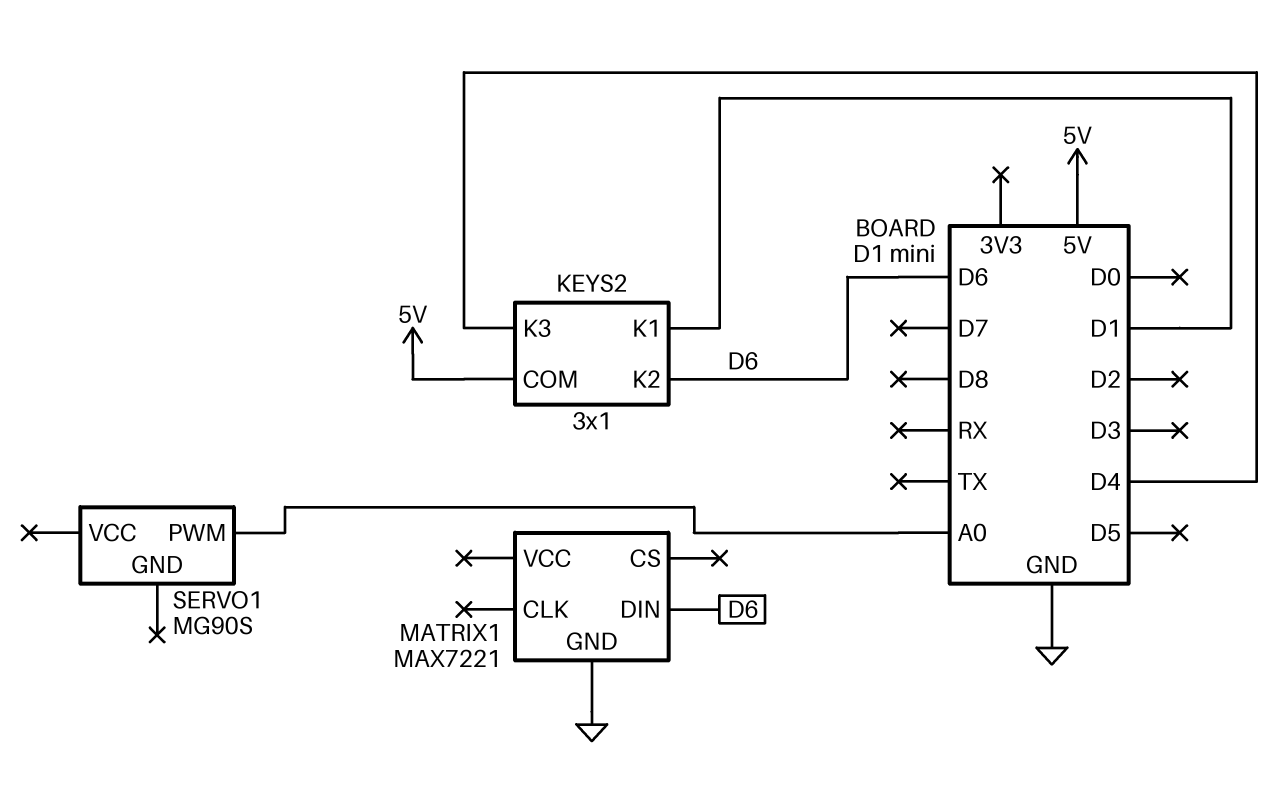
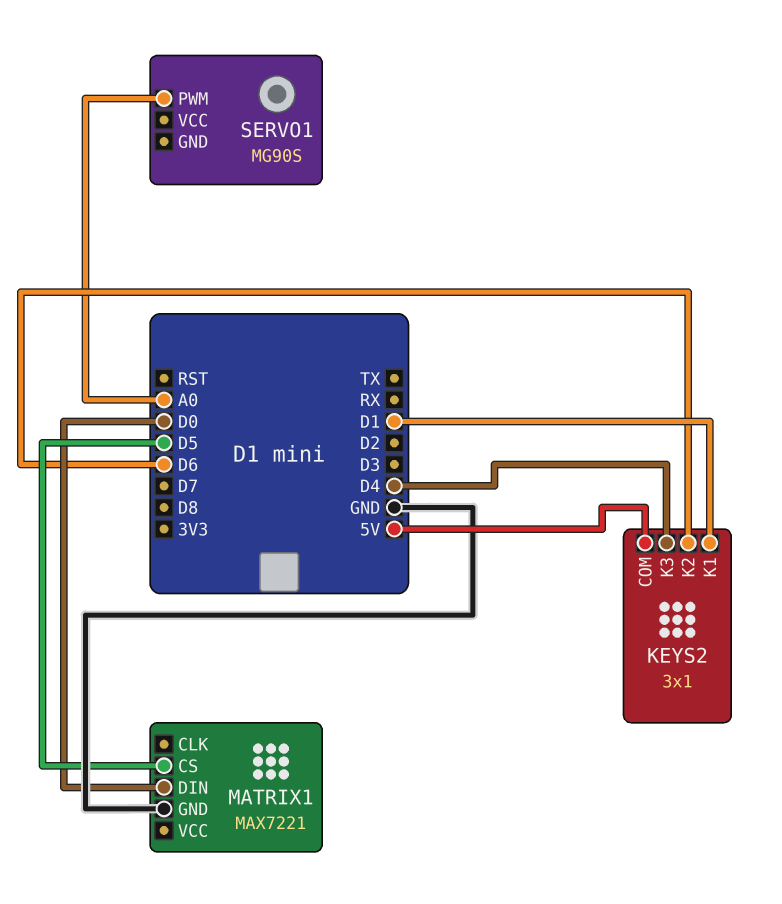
MATRIX1 pin CS: none -> D5
MATRIX1 pin DIN: D6 -> D0

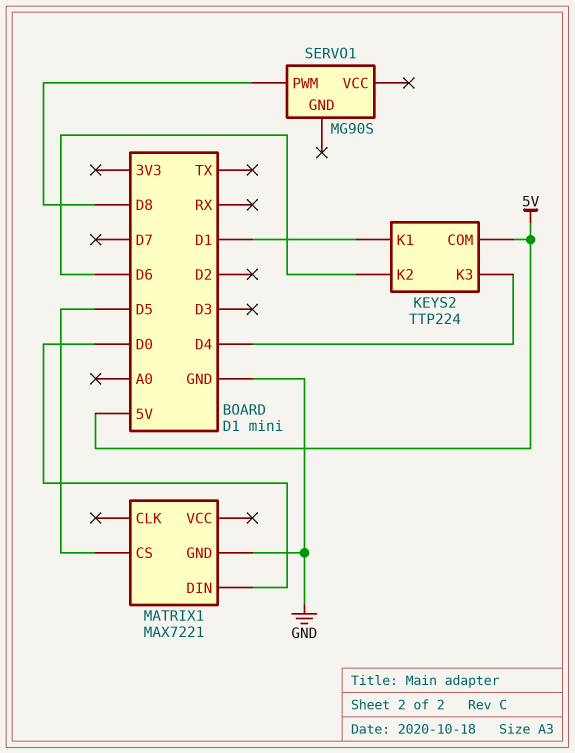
KEYS2: 3x1 -> TTP224
SERVO1 pin PWM: A0 -> D8

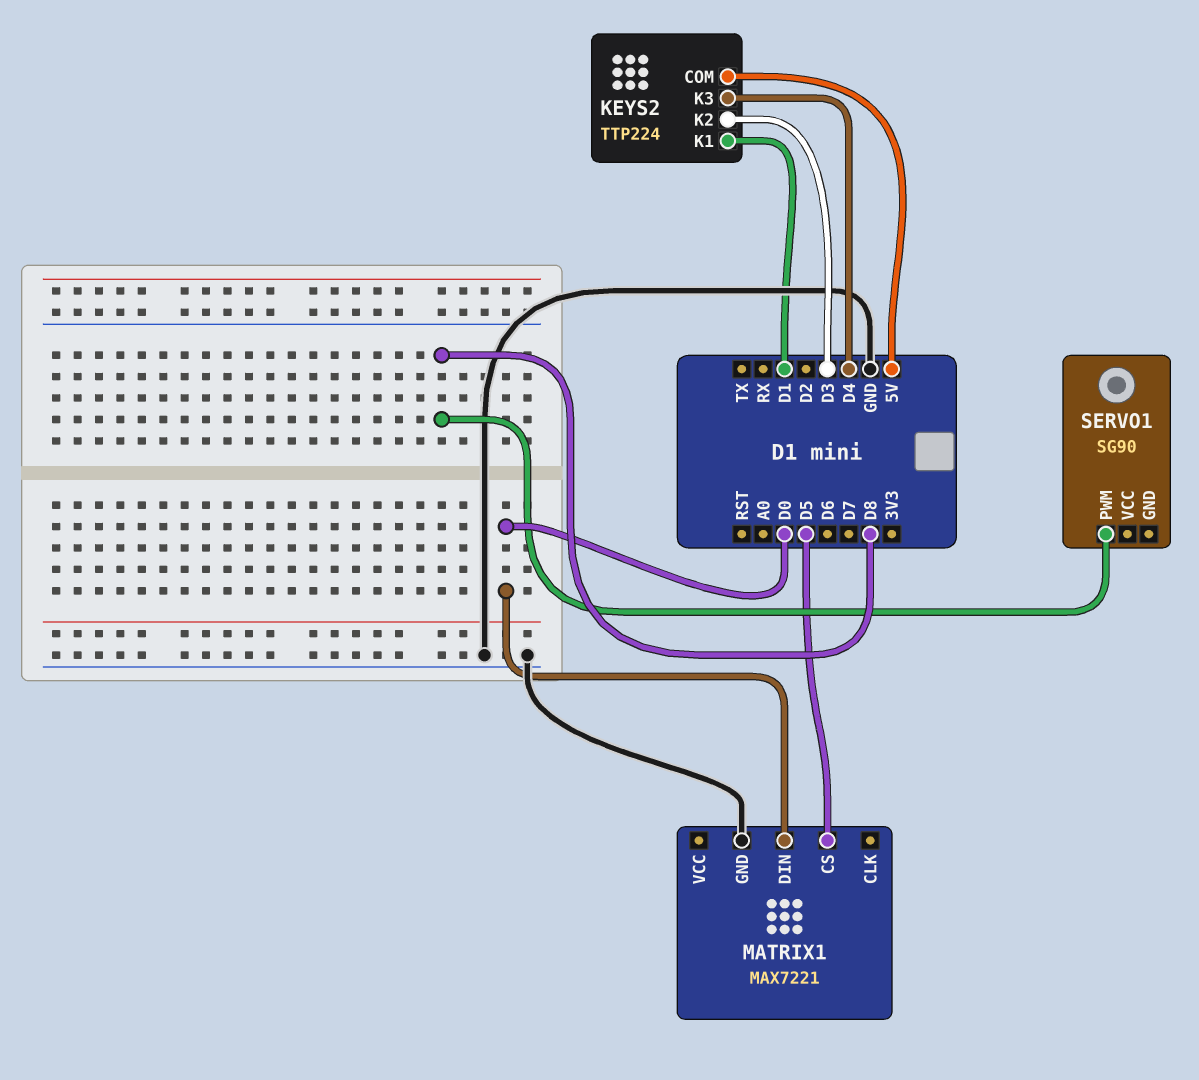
KEYS2 pin K2: D6 -> D3
SERVO1: MG90S -> SG90

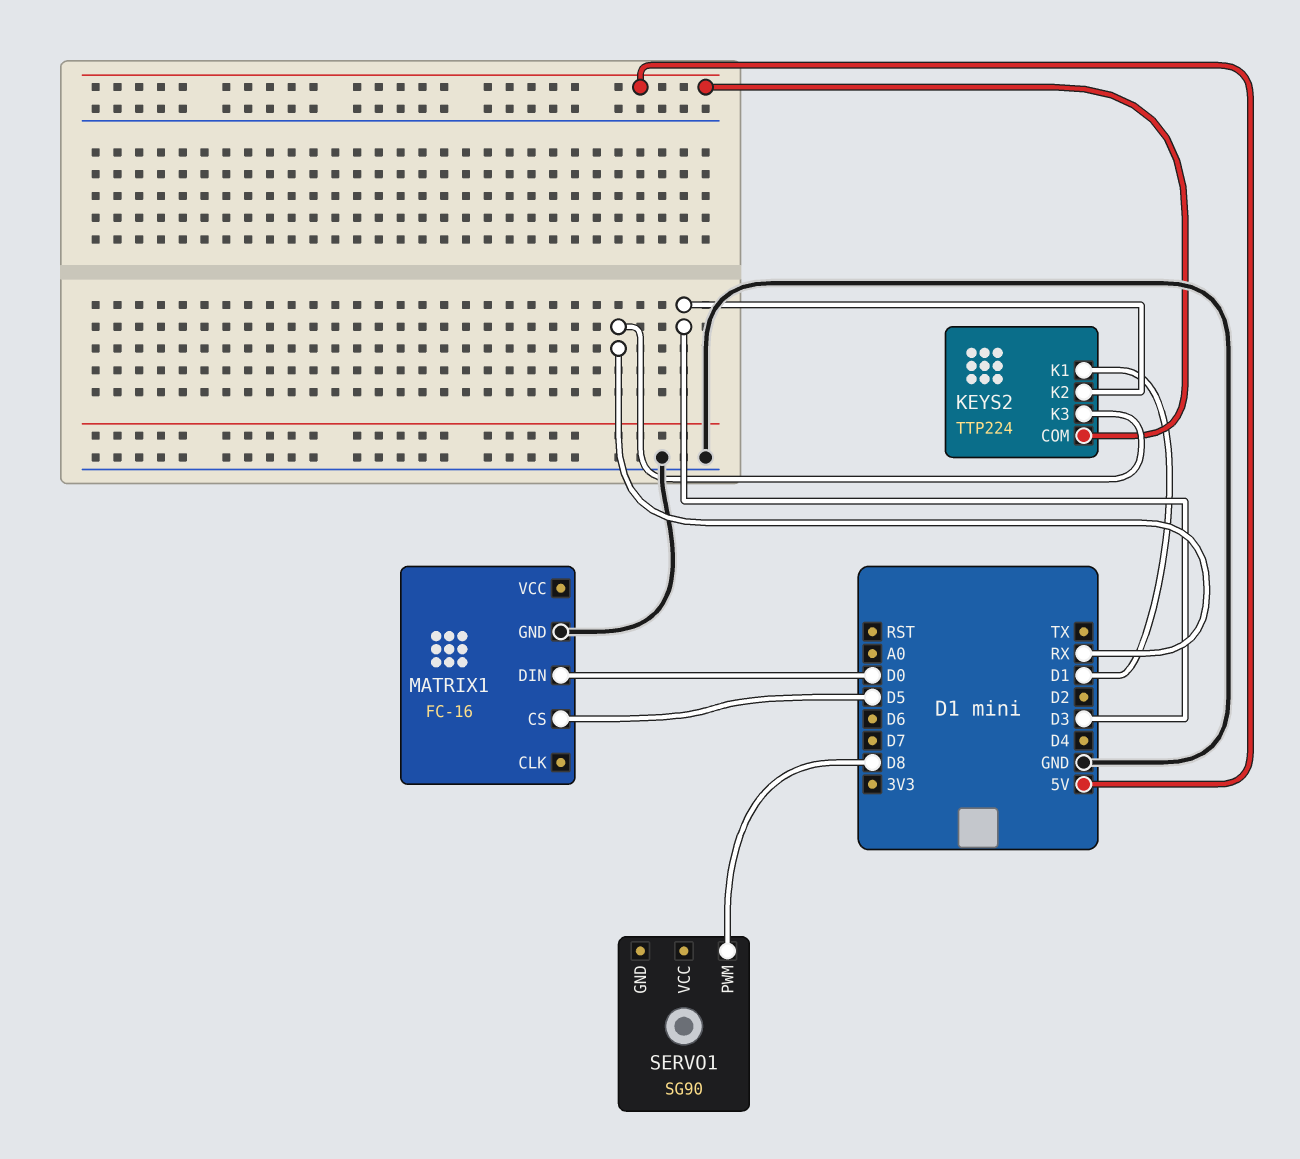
KEYS2 pin K3: D4 -> RX
MATRIX1: MAX7221 -> FC-16

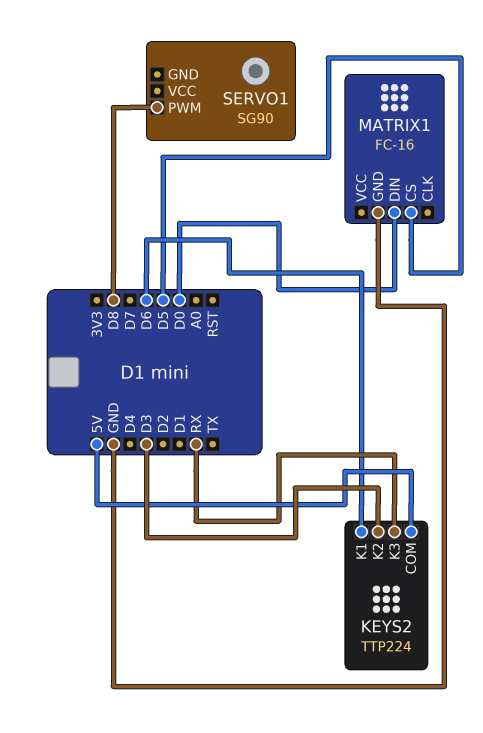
KEYS2 pin K1: D1 -> D6

